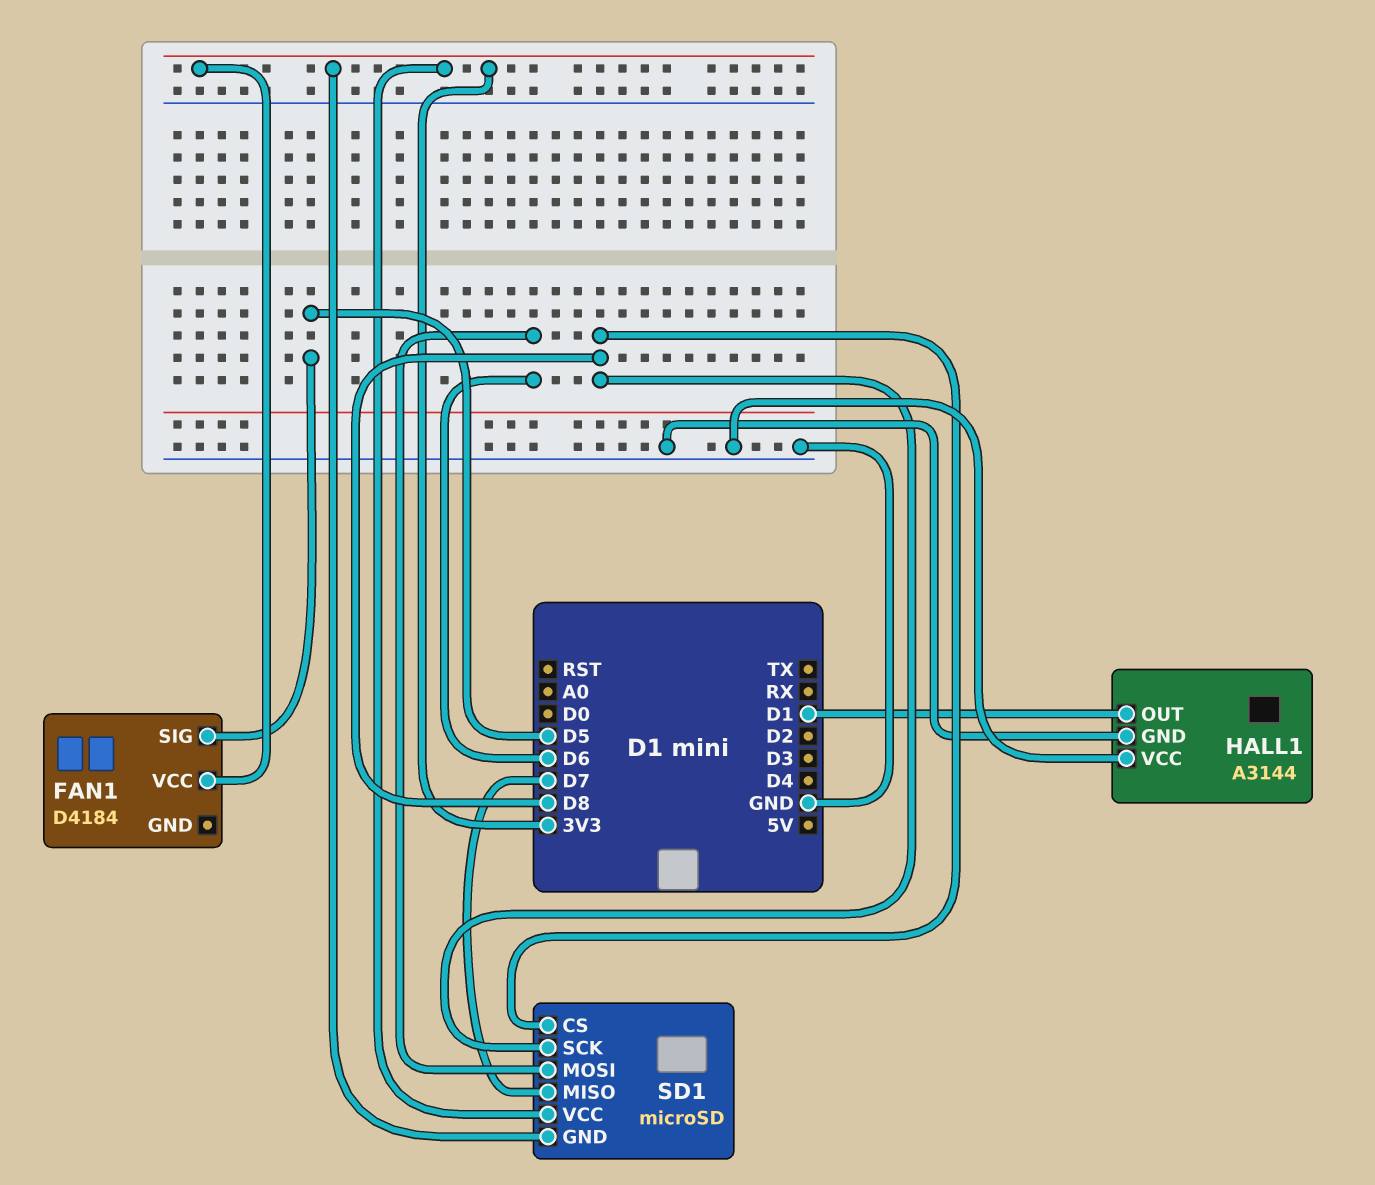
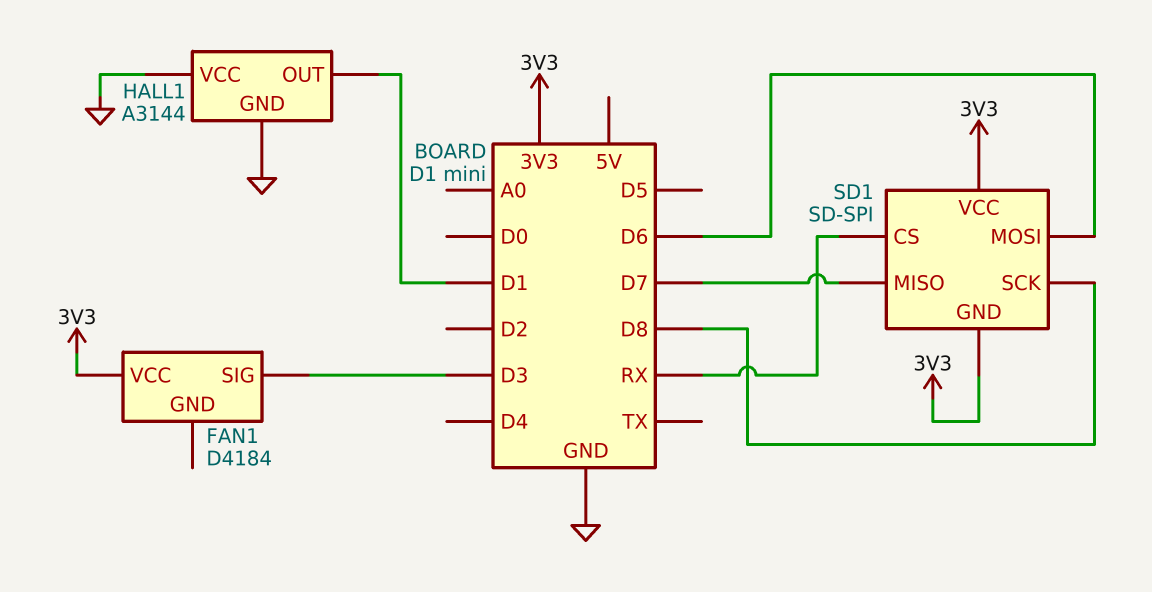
FAN1 pin SIG: D5 -> D3
SD1: microSD -> SD-SPI
SD1 pin CS: D8 -> RX

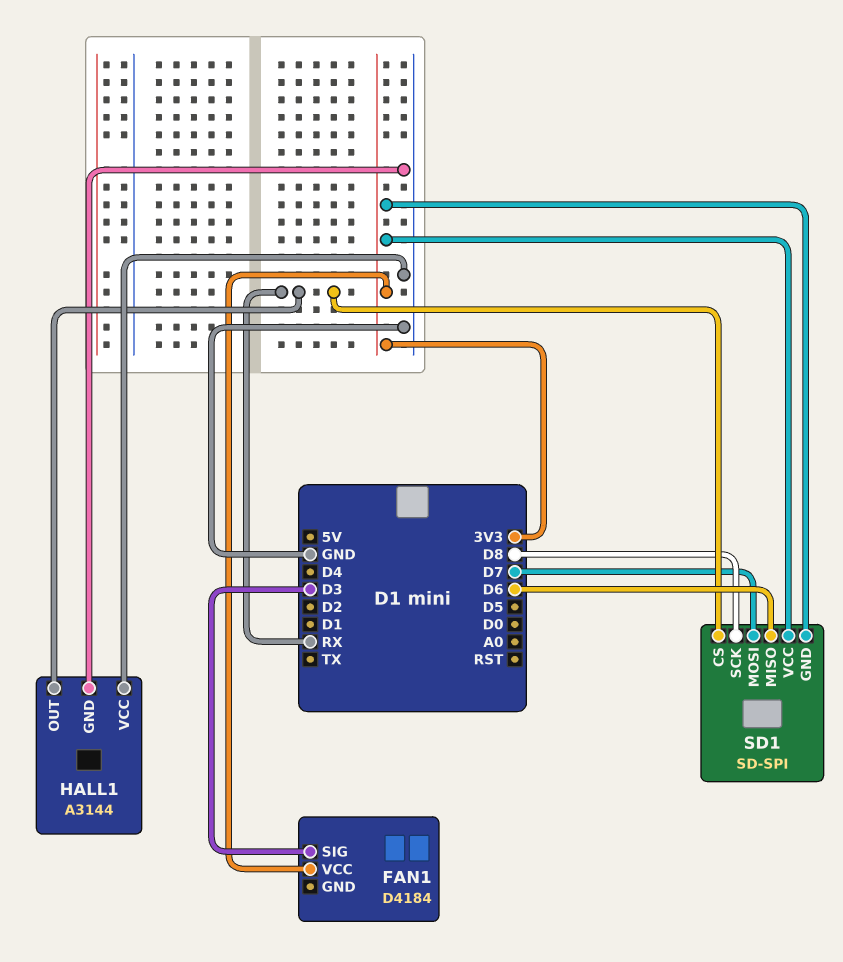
HALL1 pin OUT: D1 -> RX
SD1 pin MISO: D7 -> D6
SD1 pin MOSI: D6 -> D7

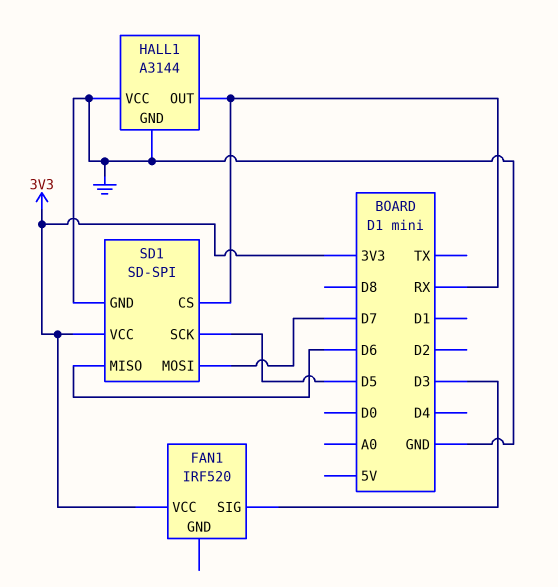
FAN1: D4184 -> IRF520
SD1 pin GND: 3V3 -> GND
SD1 pin SCK: D8 -> D5

